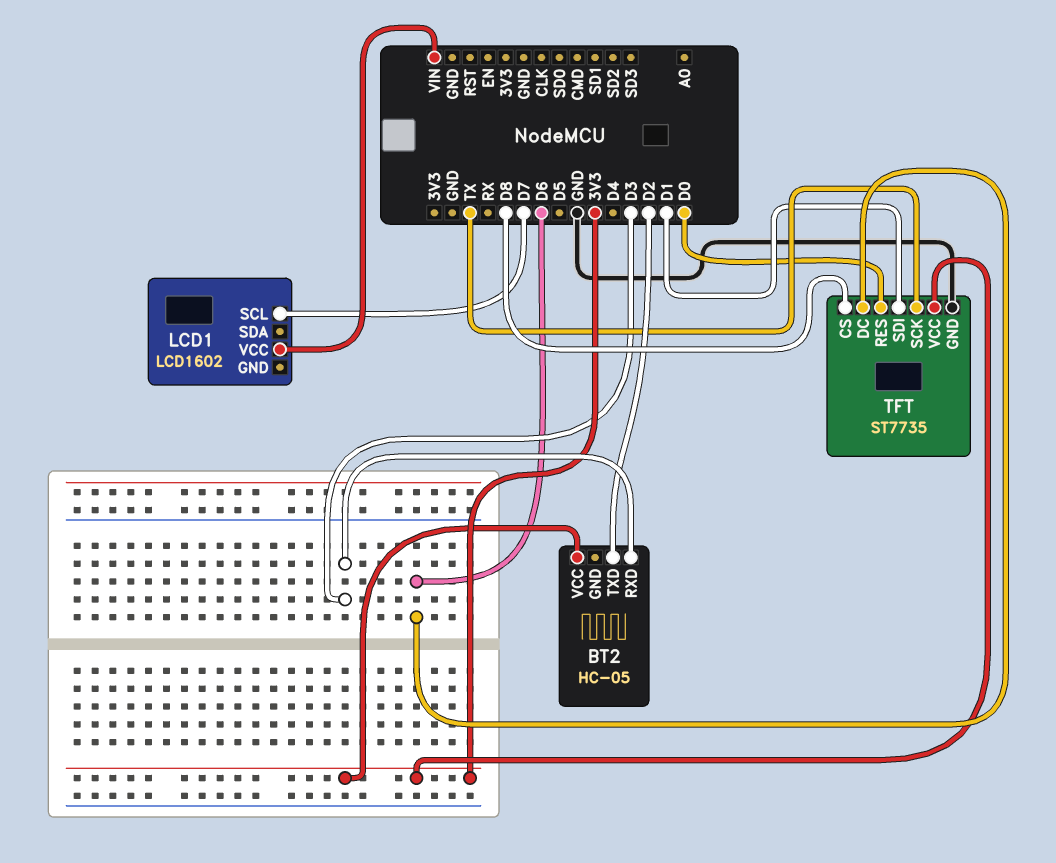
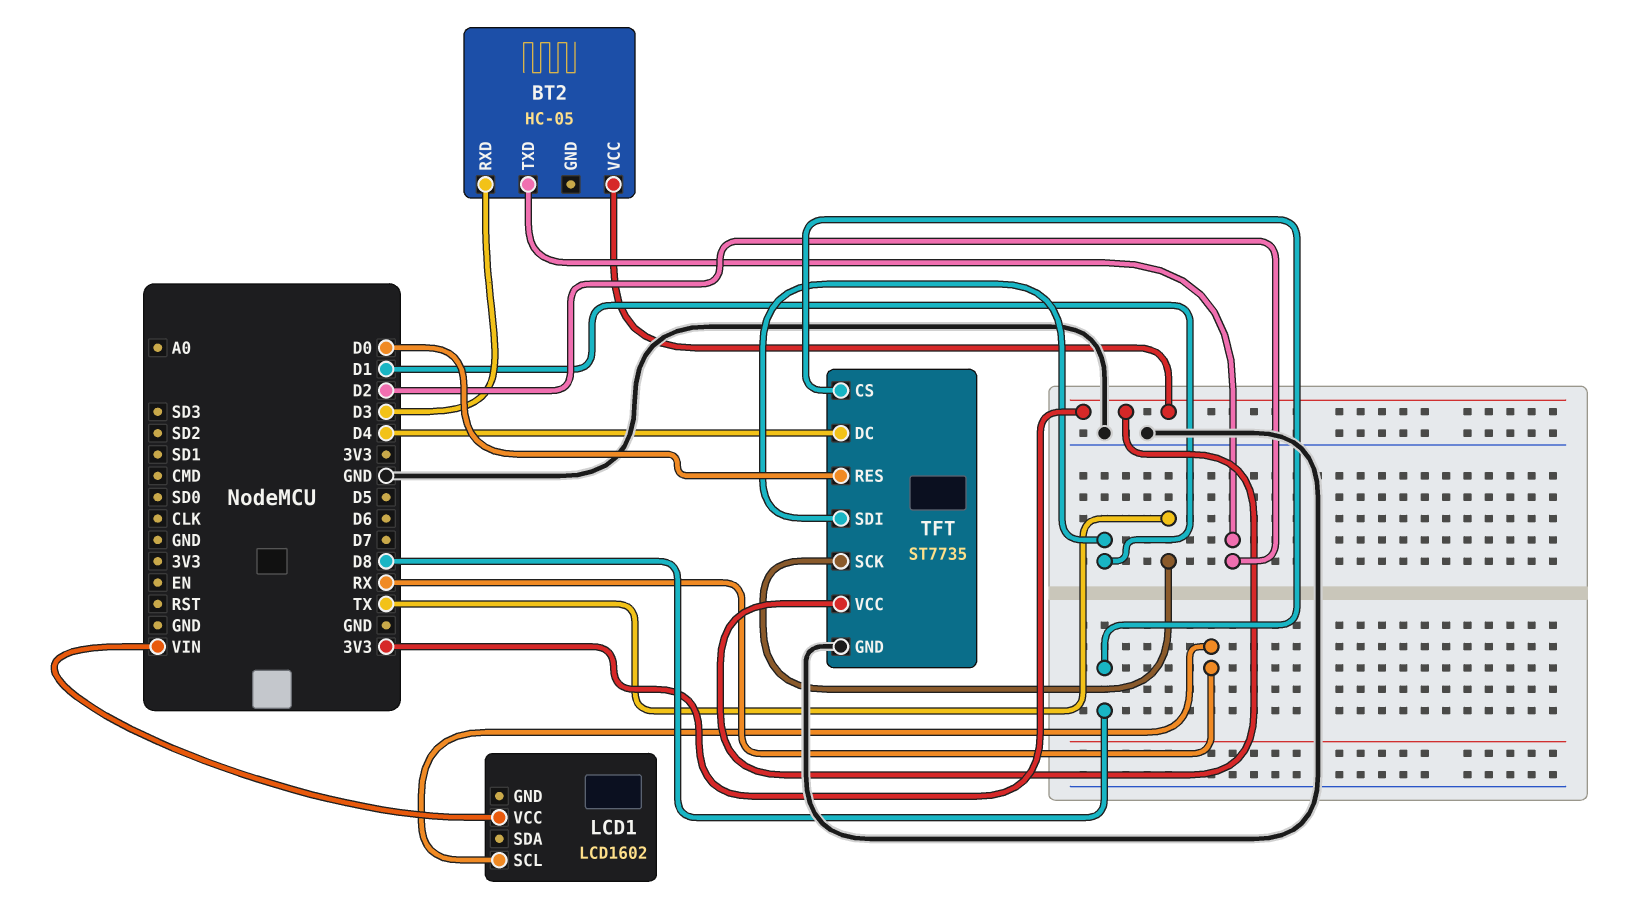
LCD1 pin SCL: D7 -> RX
TFT pin DC: D6 -> D4

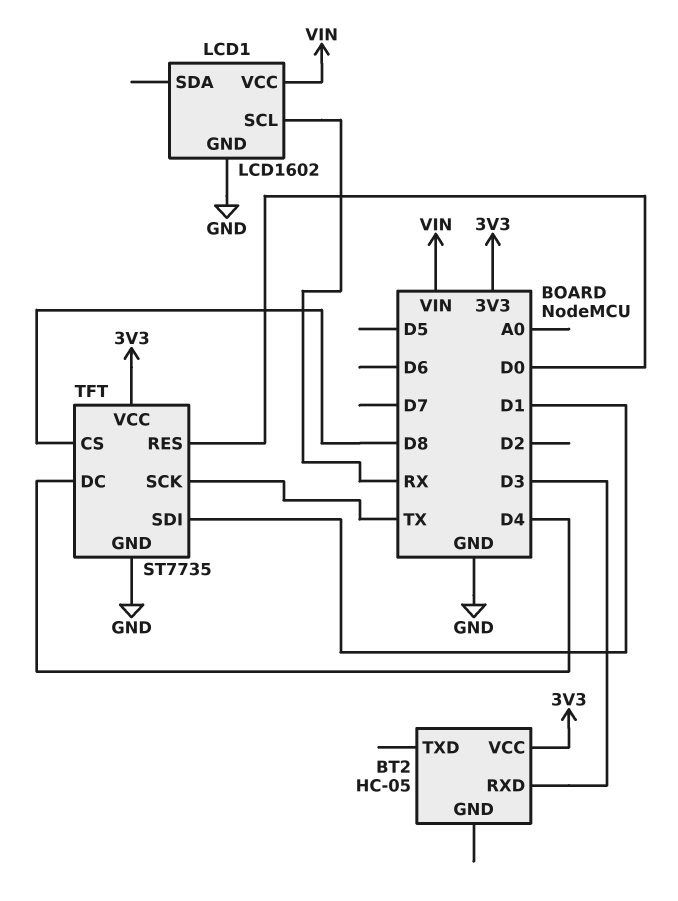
BT2 pin TXD: D2 -> none
LCD1 pin GND: none -> GND

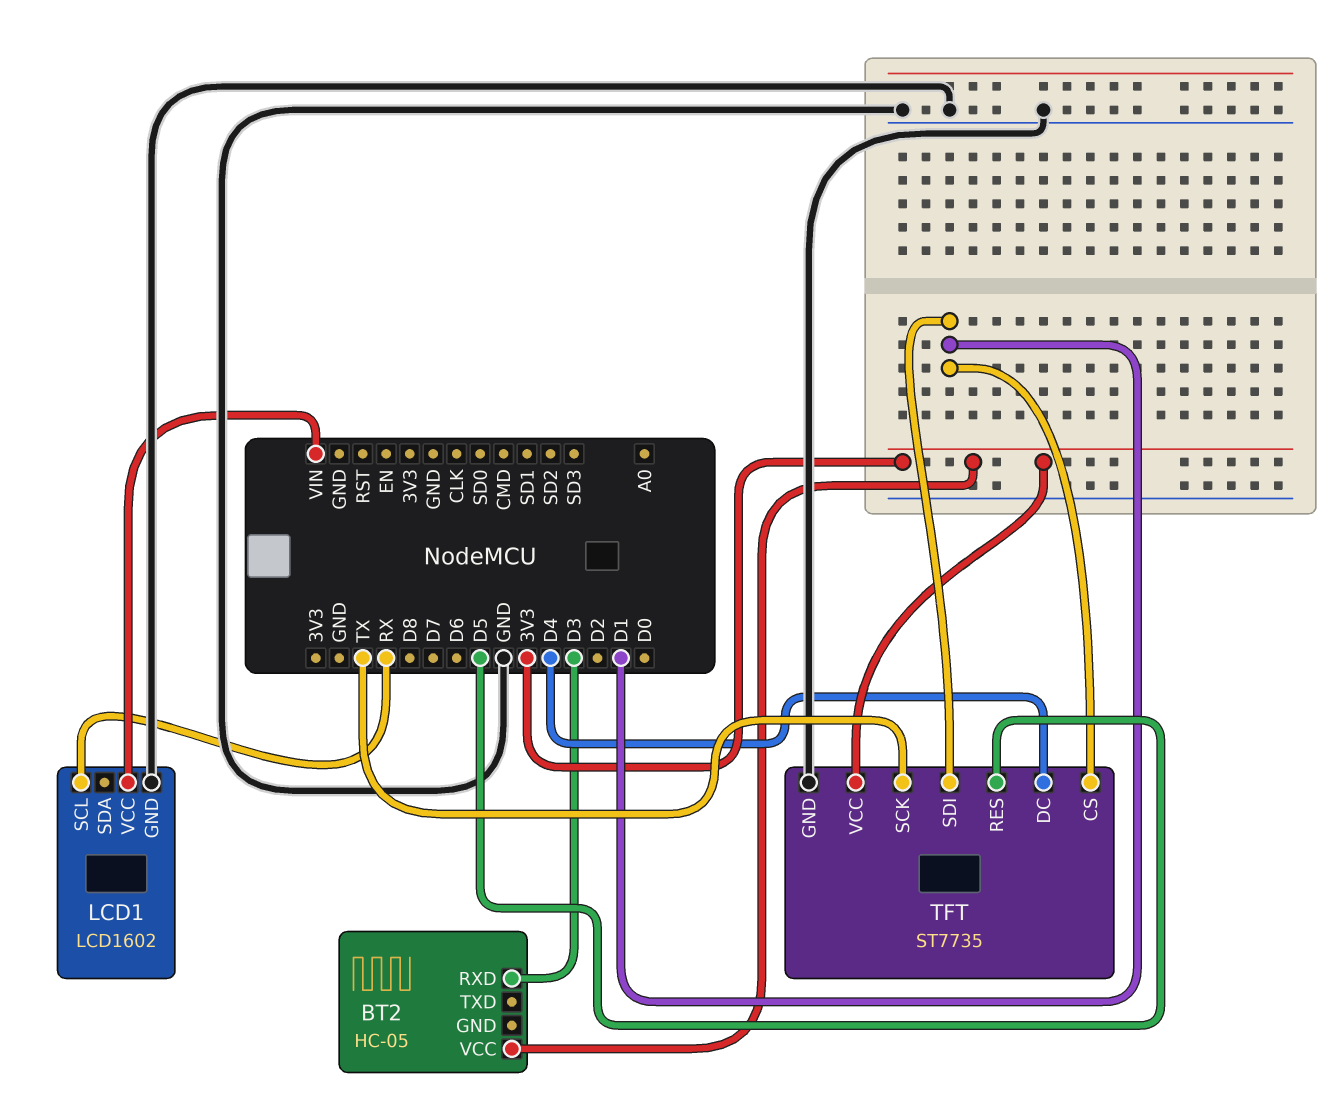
TFT pin CS: D8 -> D1
TFT pin RES: D0 -> D5

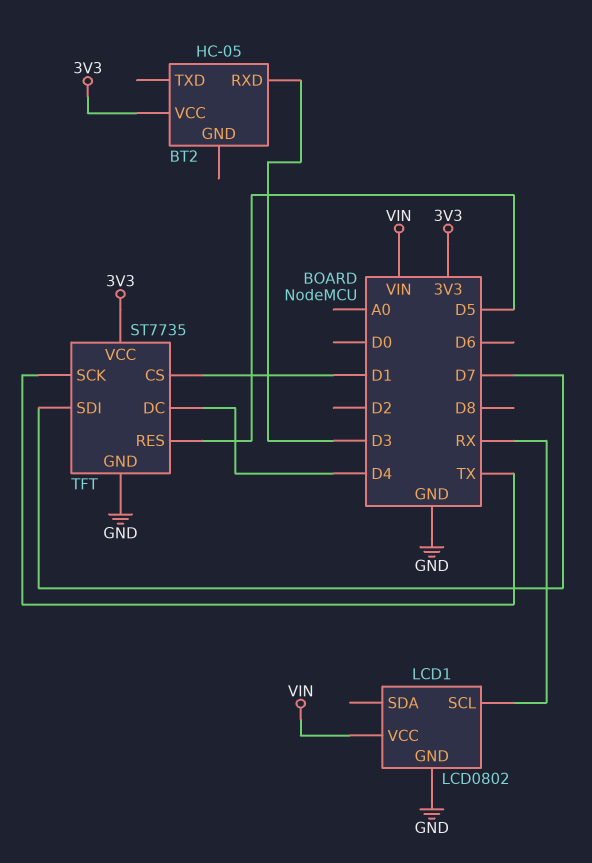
LCD1: LCD1602 -> LCD0802
TFT pin SDI: D1 -> D7

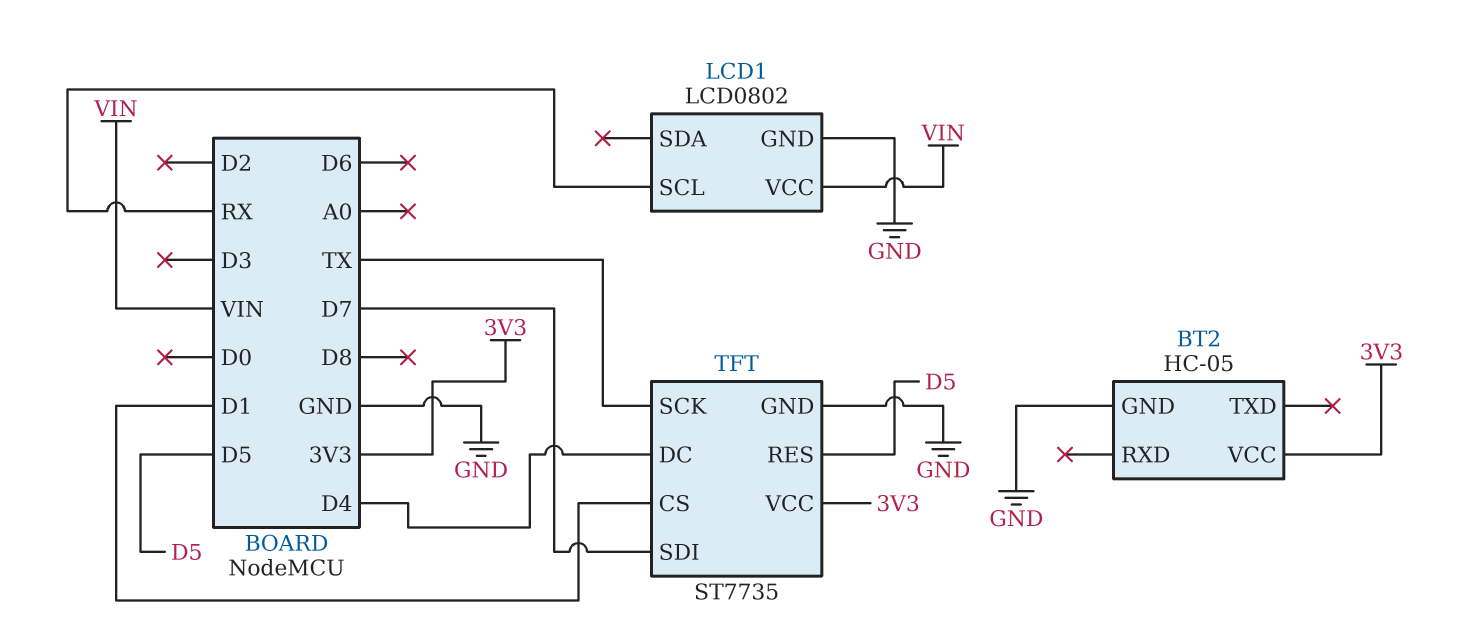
BT2 pin GND: none -> GND
BT2 pin RXD: D3 -> none

